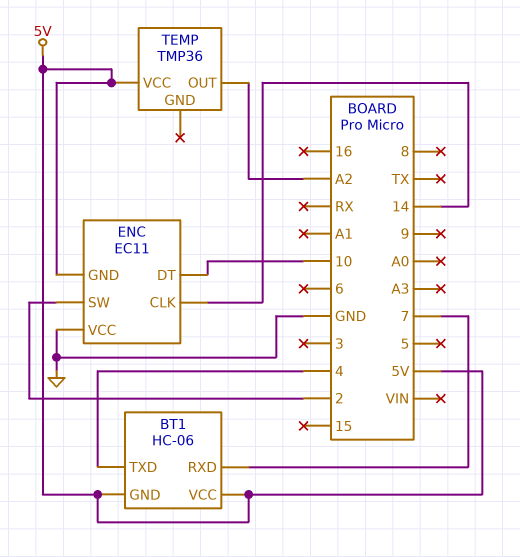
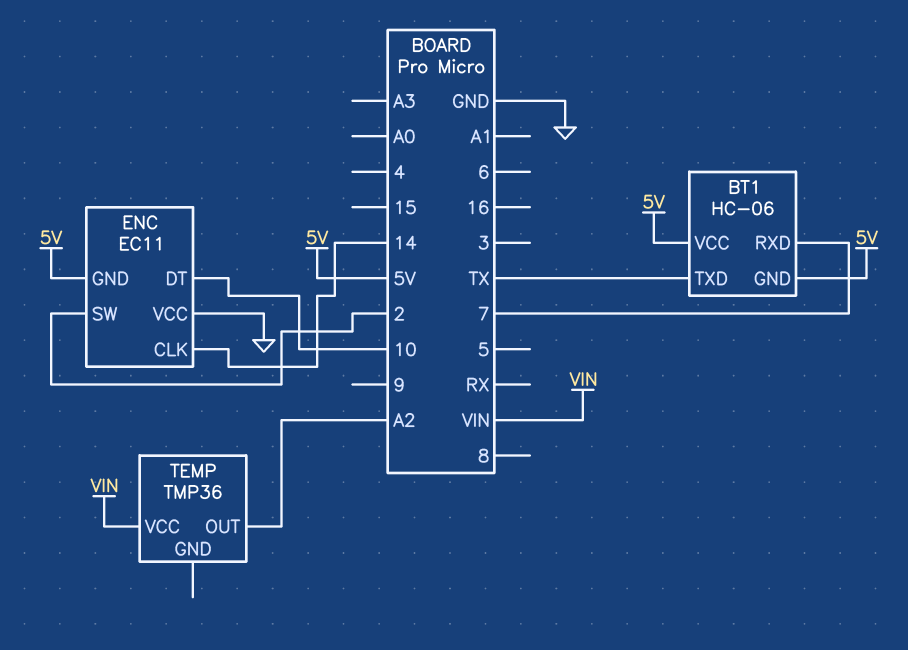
BT1 pin TXD: 4 -> TX
TEMP pin VCC: 5V -> VIN

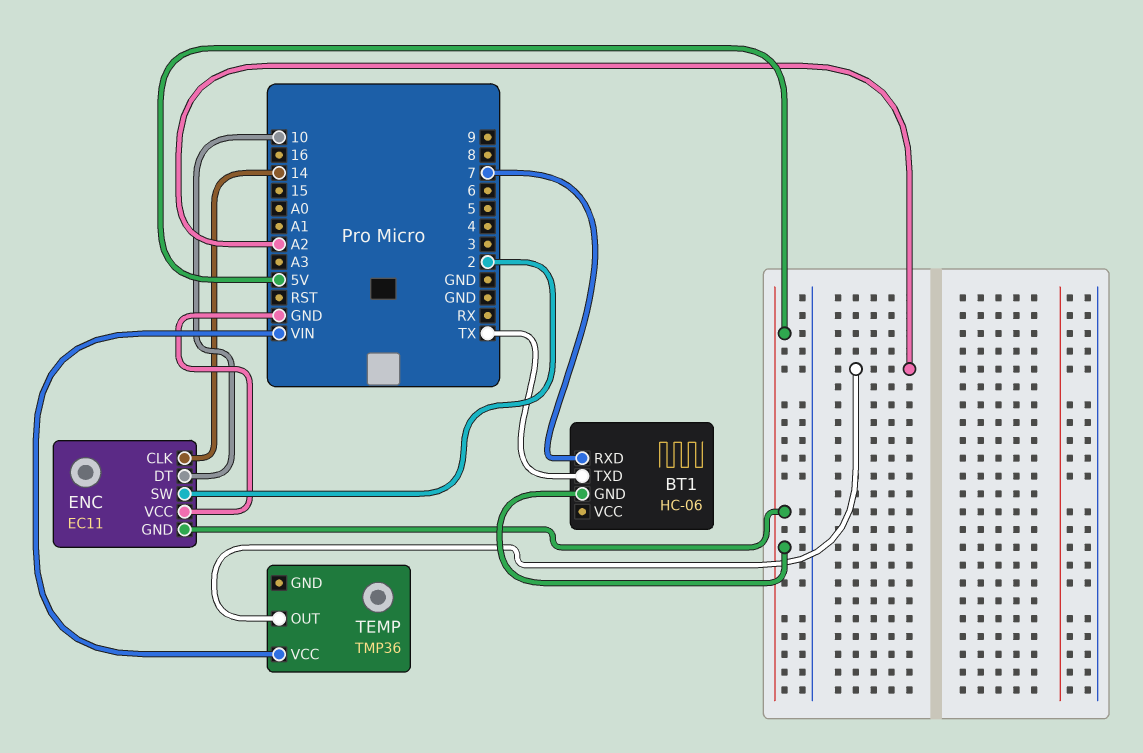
BT1 pin VCC: 5V -> none

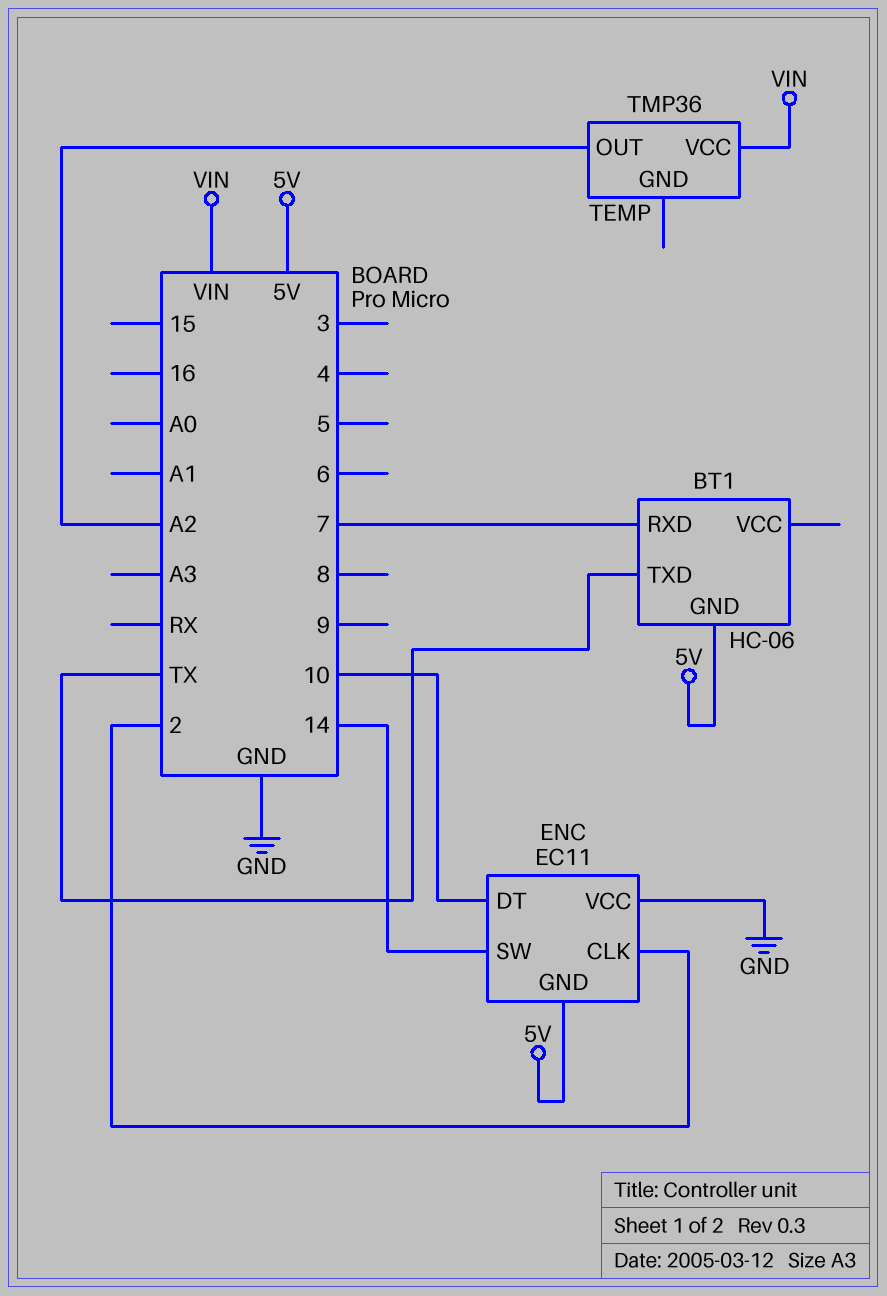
ENC pin CLK: 14 -> 2
ENC pin SW: 2 -> 14

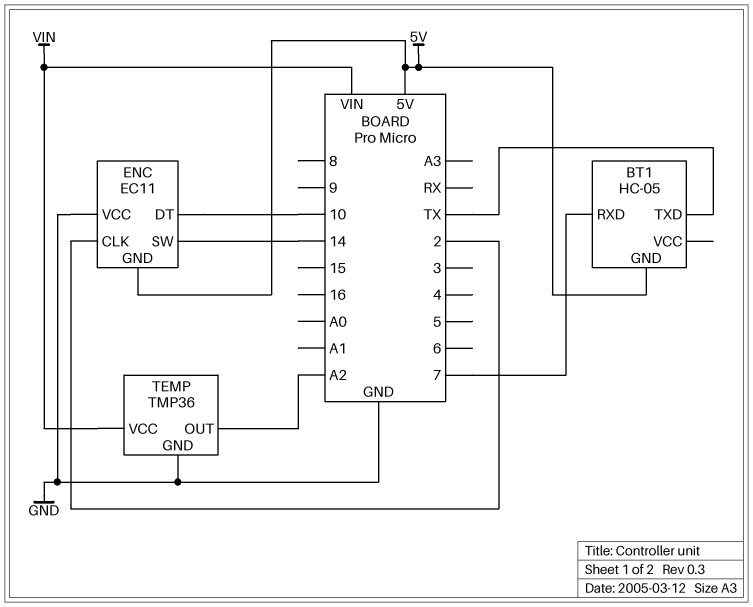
BT1: HC-06 -> HC-05
TEMP pin GND: none -> GND

